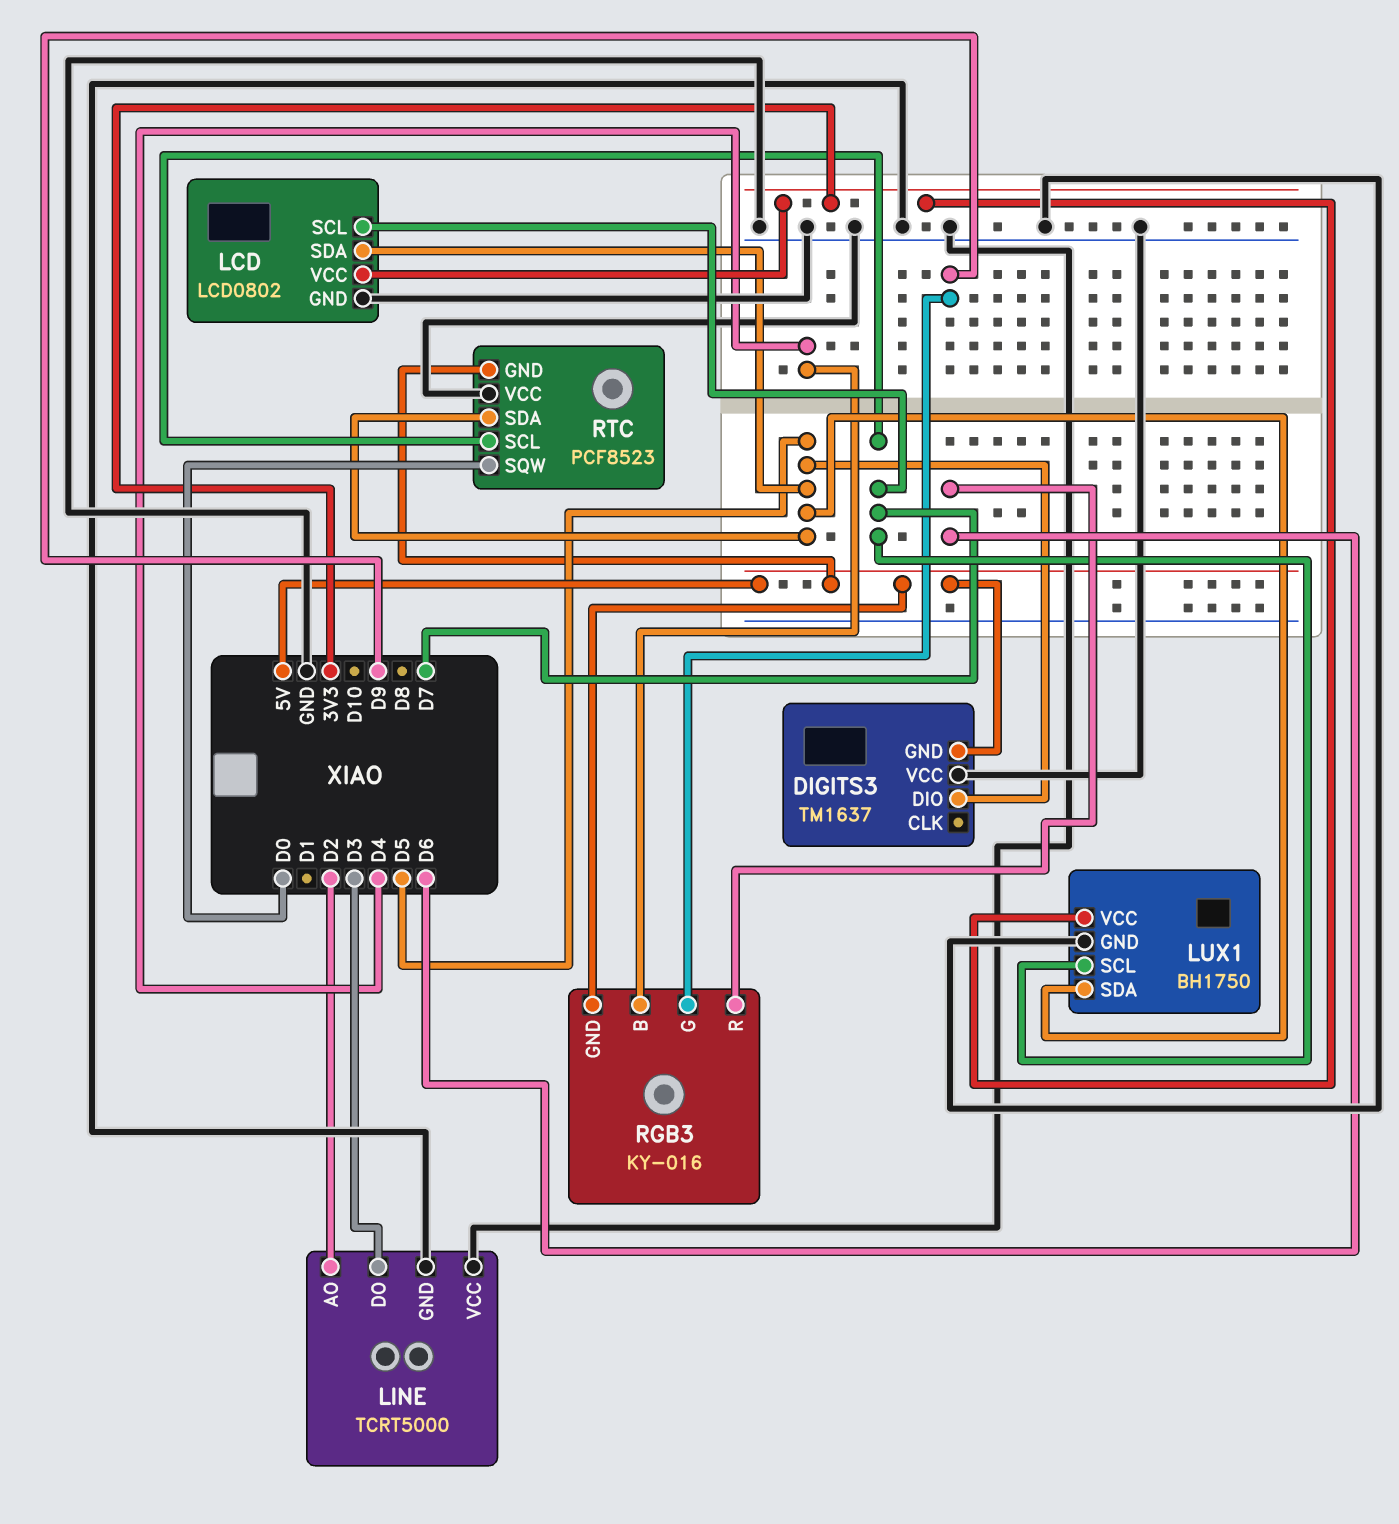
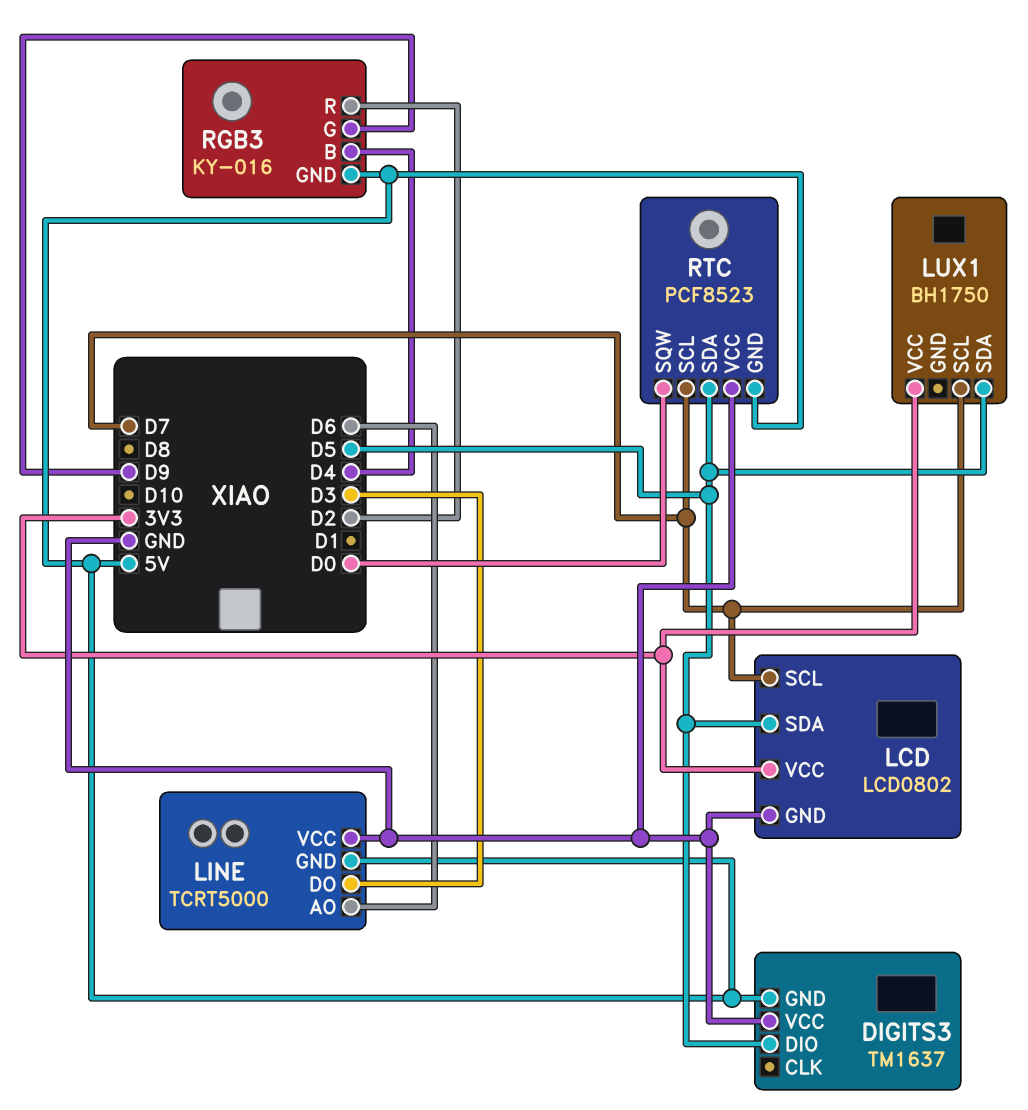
LINE pin AO: D2 -> D6
LINE pin GND: GND -> 5V
LUX1 pin GND: GND -> none
RGB3 pin R: D6 -> D2

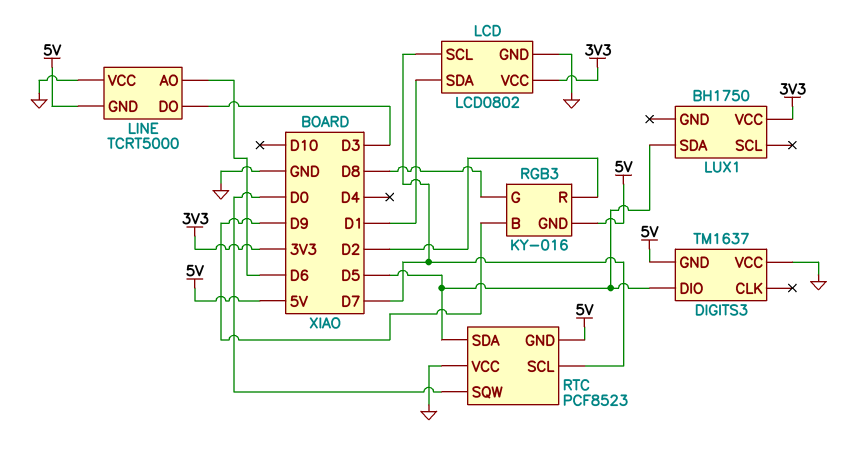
LCD pin SDA: D5 -> D1
LUX1 pin SCL: D7 -> none
RGB3 pin B: D4 -> D9
RGB3 pin G: D9 -> D8

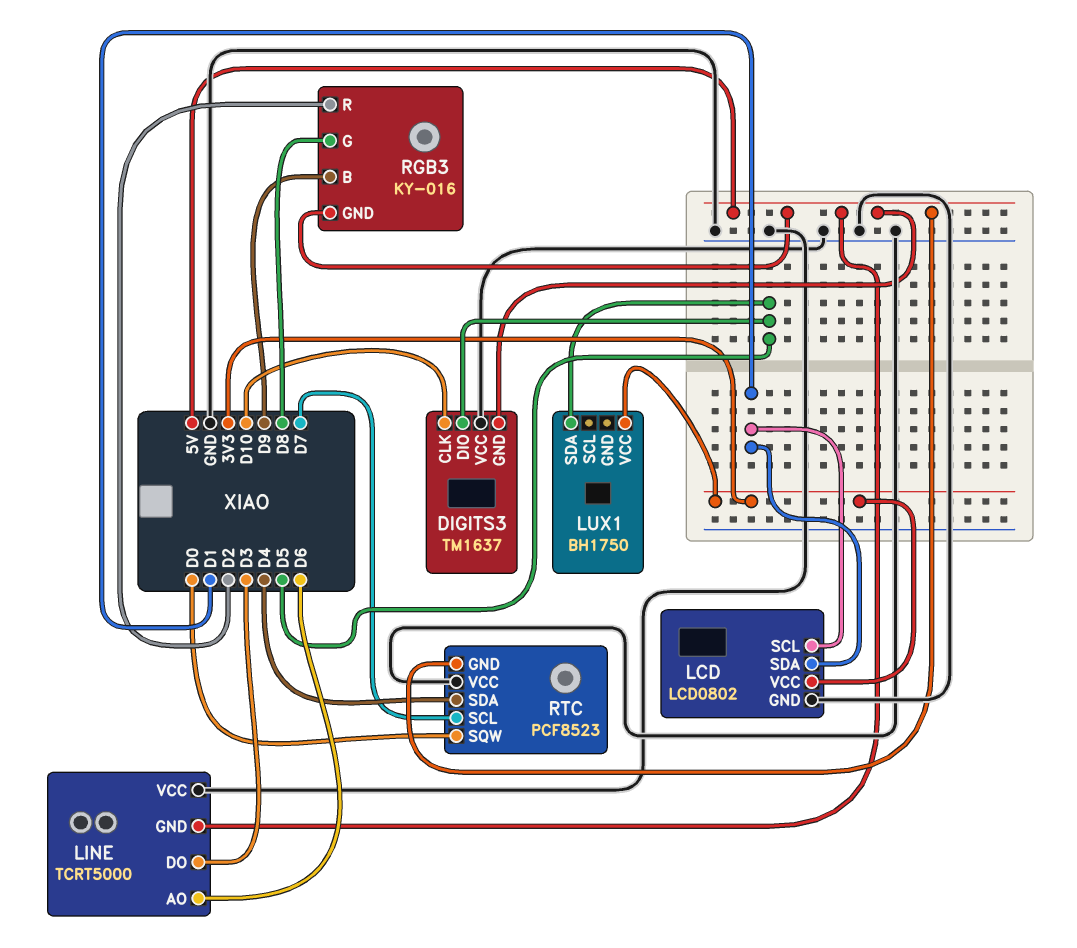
DIGITS3 pin CLK: none -> D10
LCD pin SCL: D7 -> D1
RTC pin SDA: D5 -> D4

